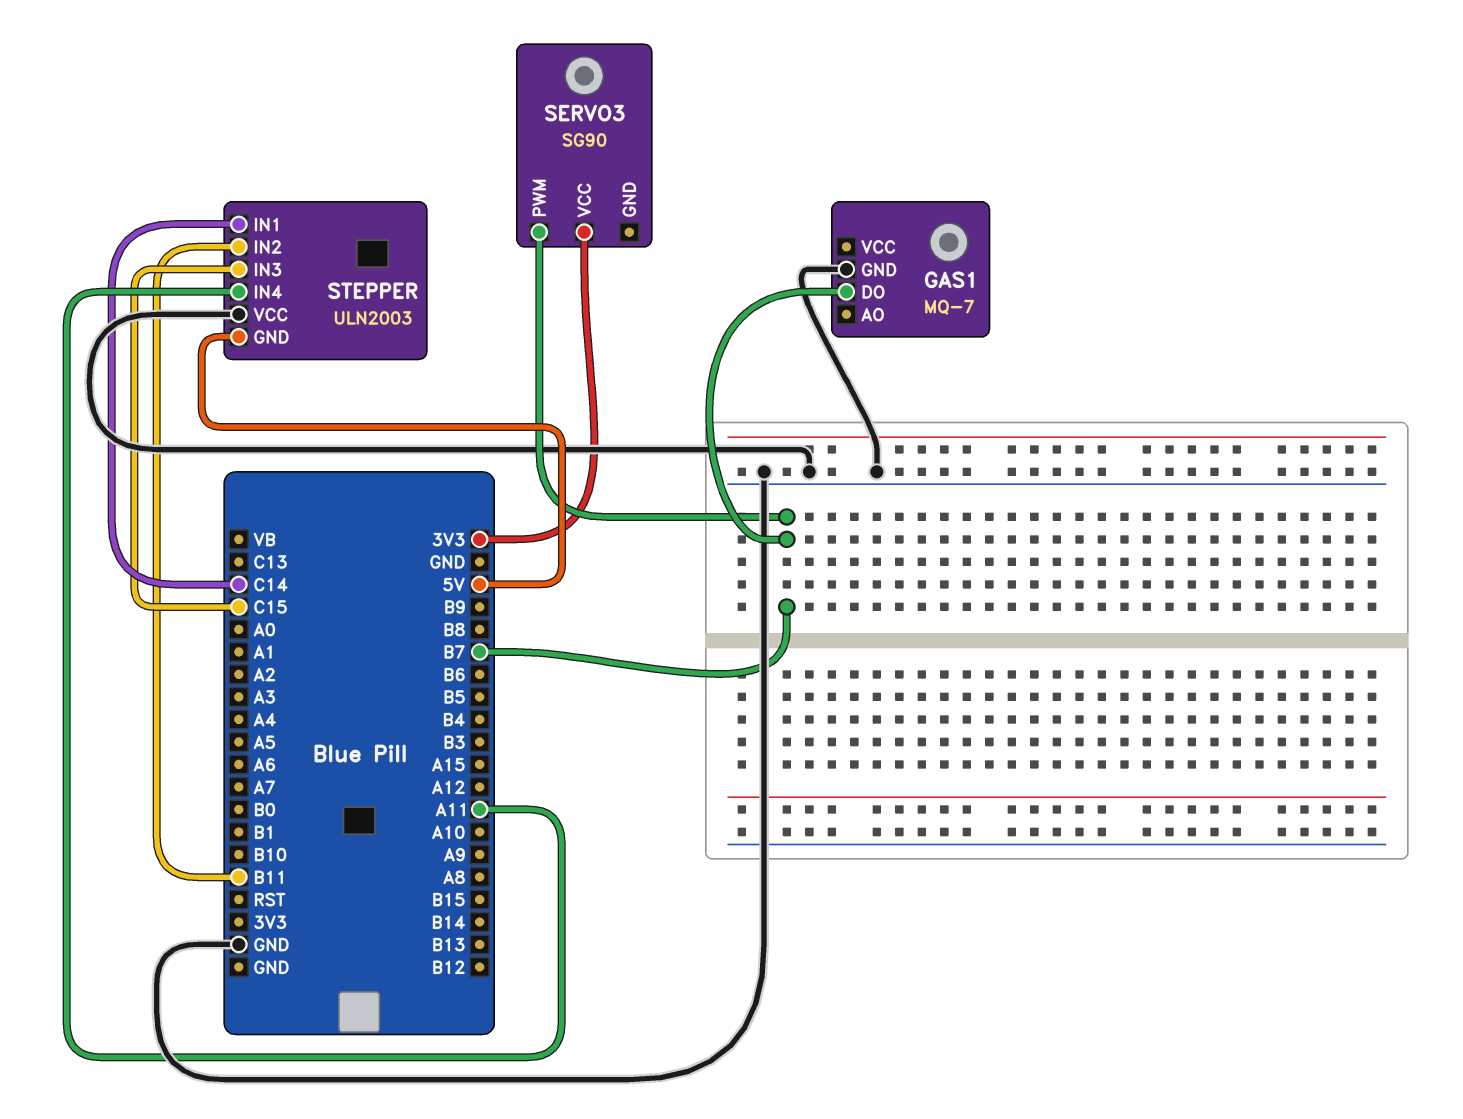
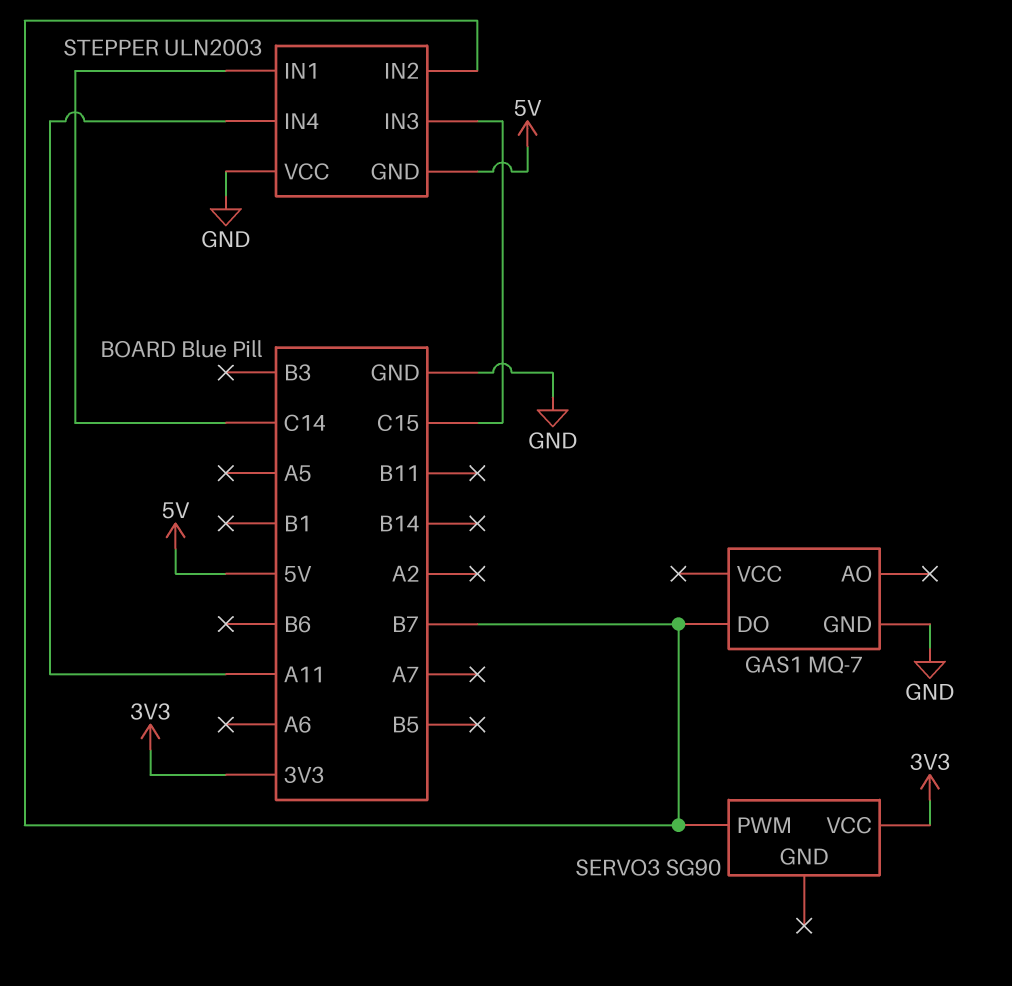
STEPPER pin IN2: B11 -> B7

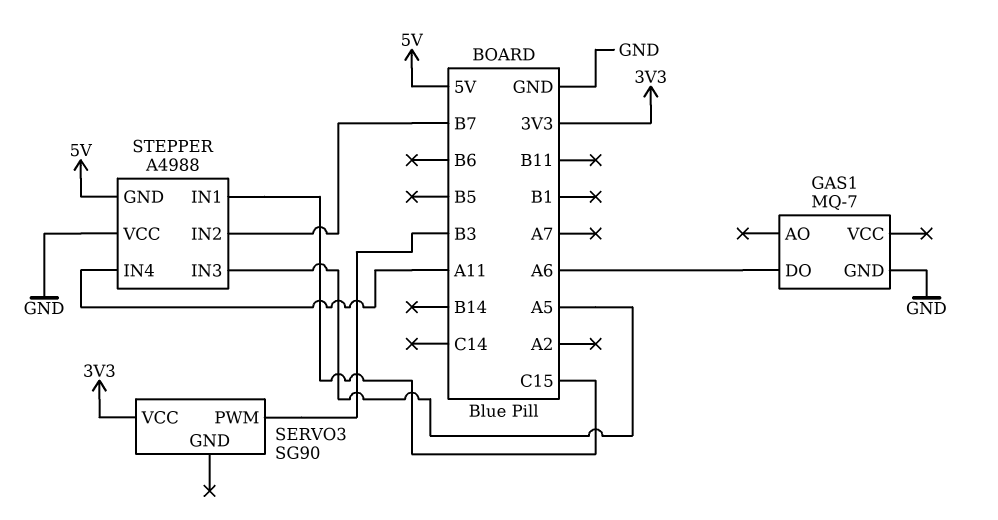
GAS1 pin DO: B7 -> A6
SERVO3 pin PWM: B7 -> B3
STEPPER: ULN2003 -> A4988
STEPPER pin IN1: C14 -> C15
STEPPER pin IN3: C15 -> A5

